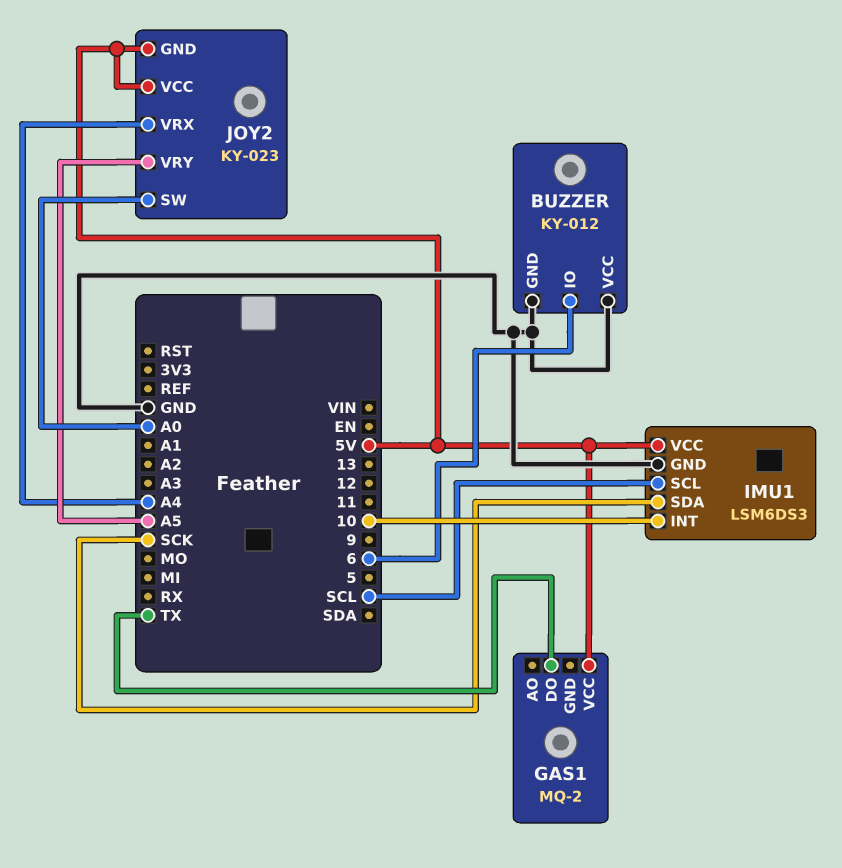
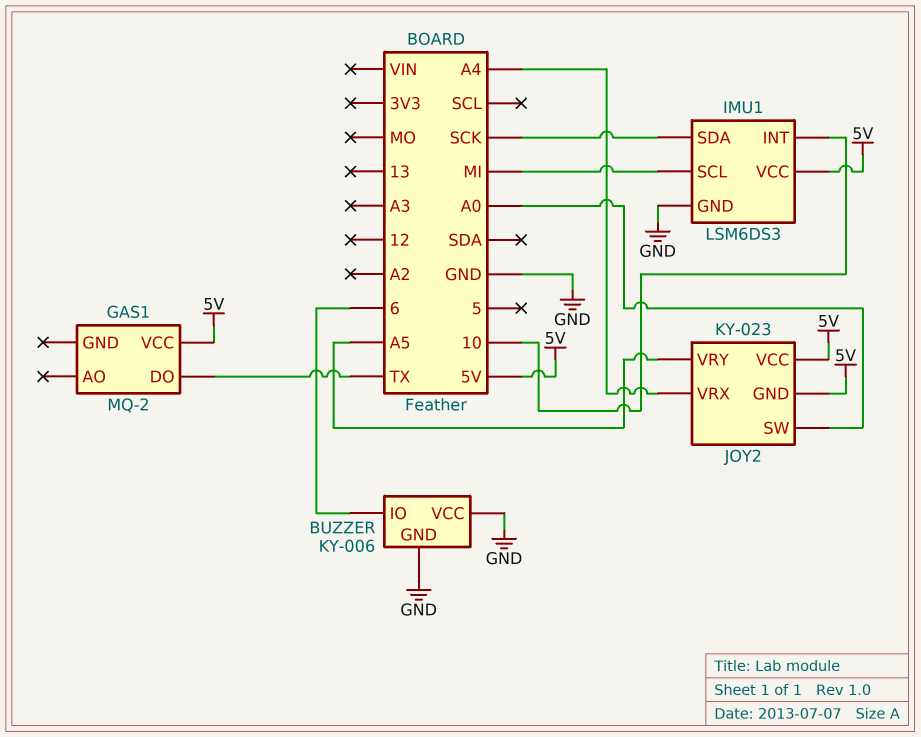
BUZZER: KY-012 -> KY-006
IMU1 pin SCL: SCL -> MI

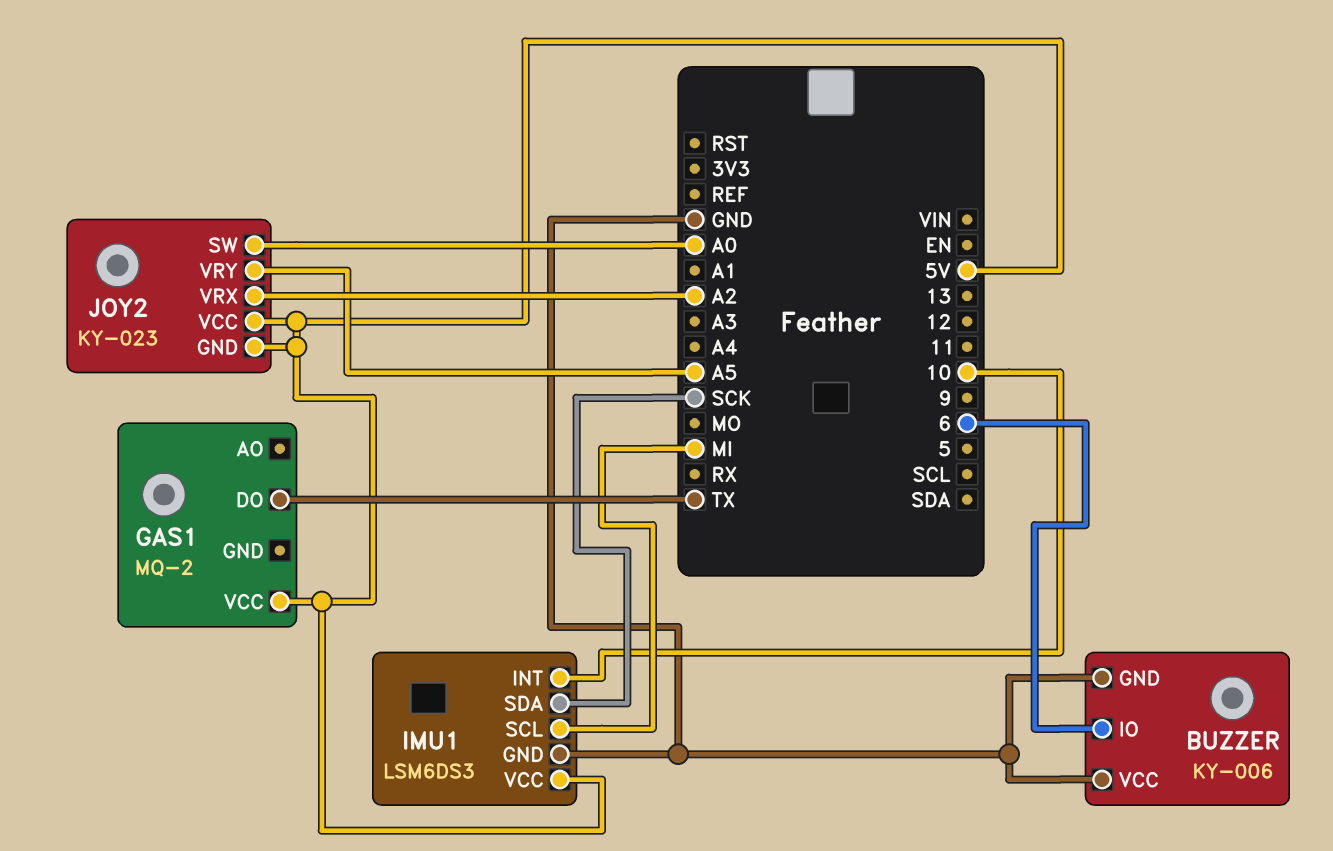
JOY2 pin VRX: A4 -> A2

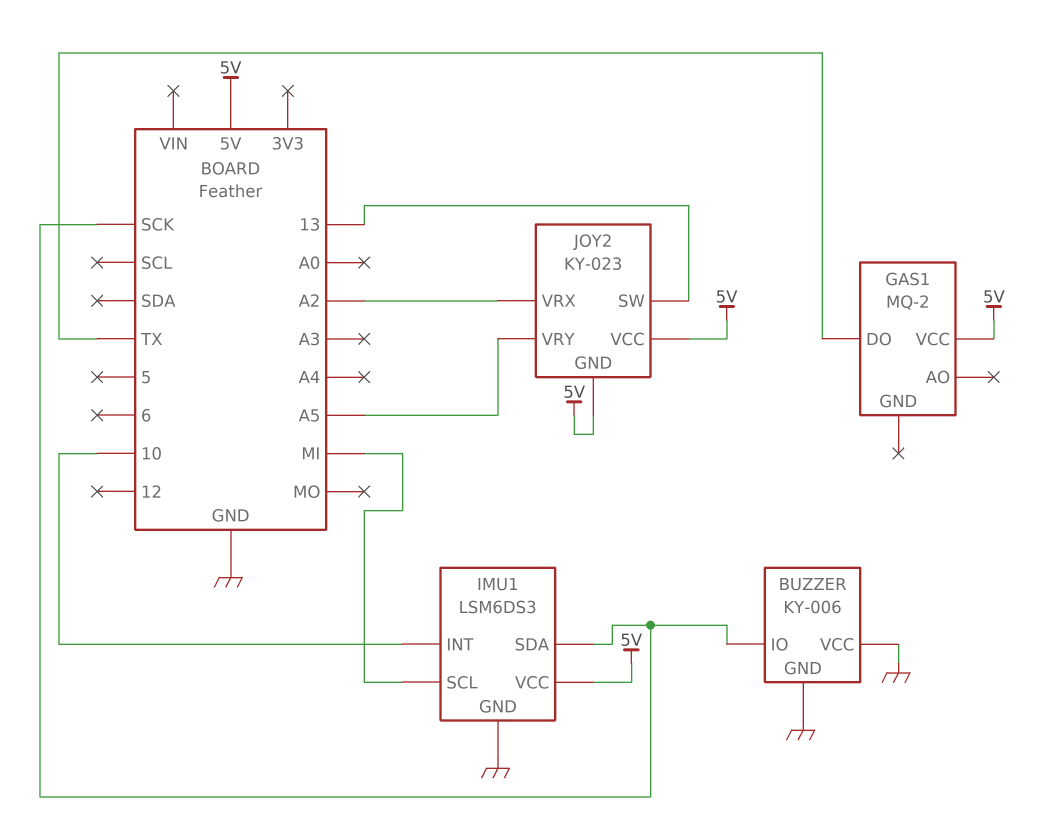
BUZZER pin IO: 6 -> SCK
JOY2 pin SW: A0 -> 13

